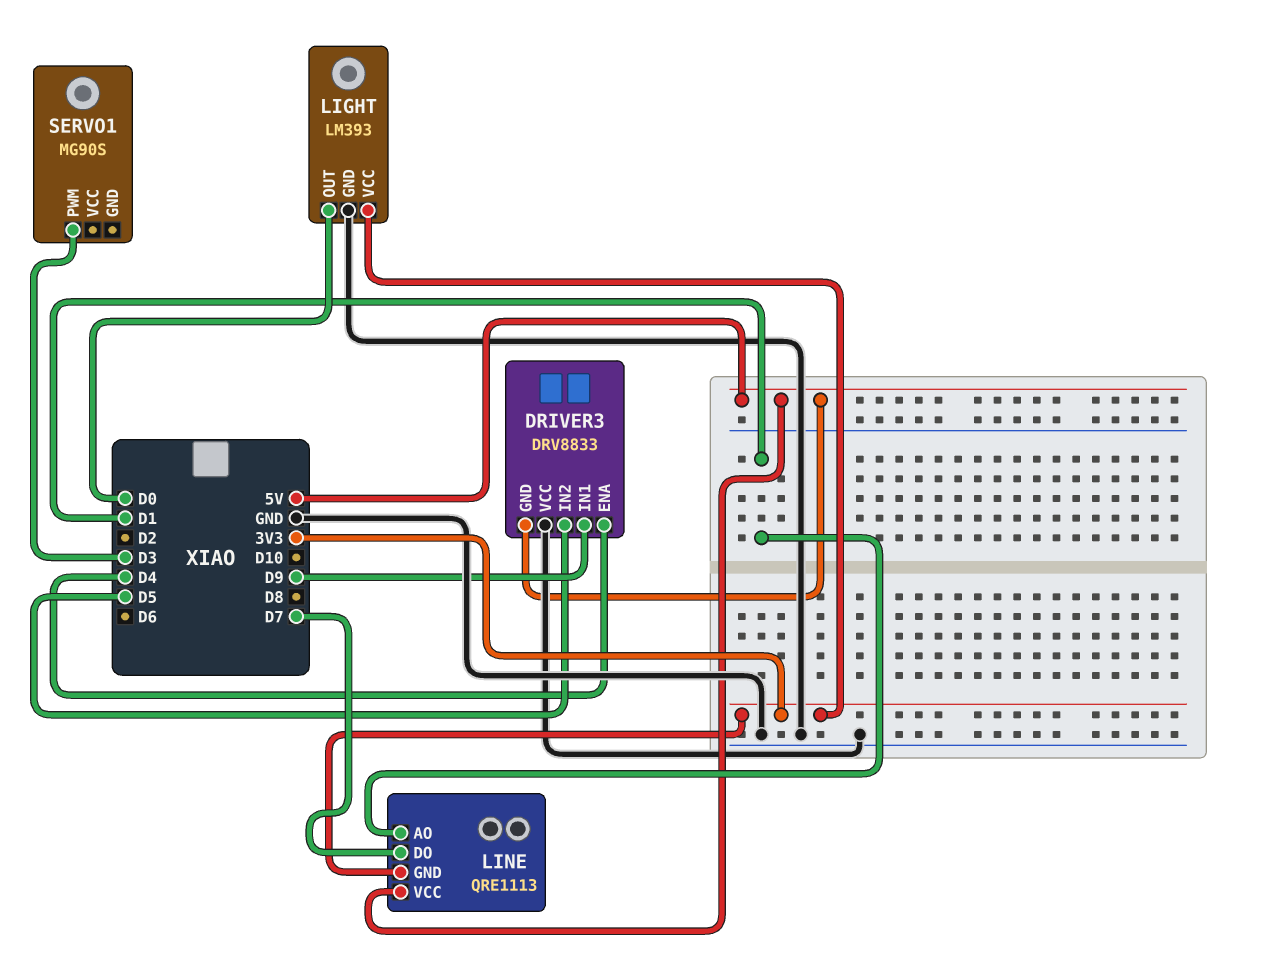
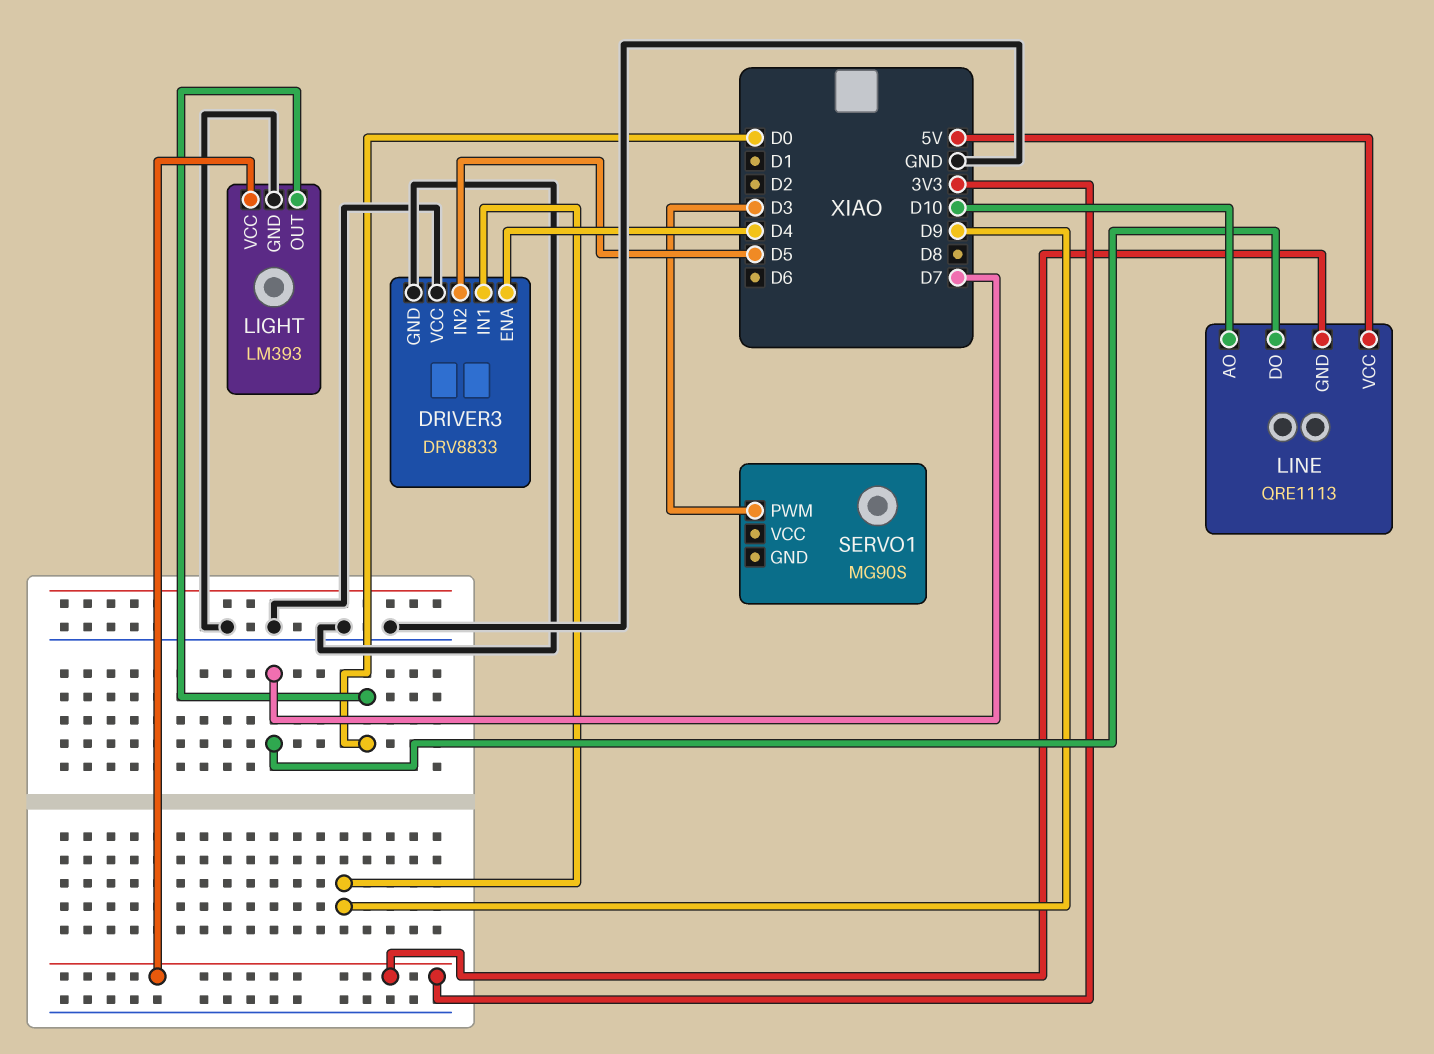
DRIVER3 pin GND: 5V -> GND
LINE pin AO: D1 -> D10

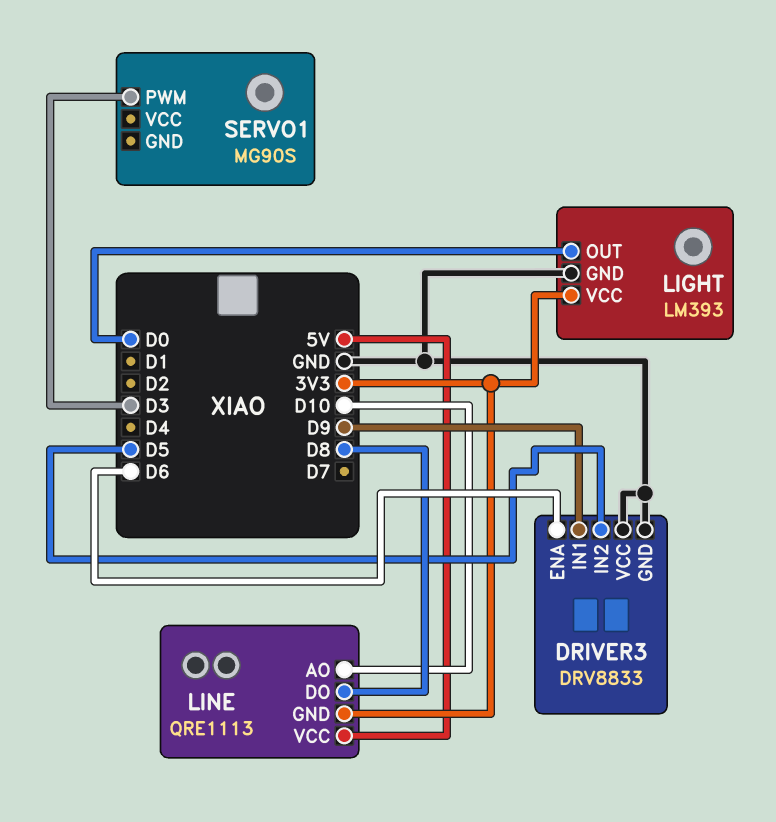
DRIVER3 pin ENA: D4 -> D6
LINE pin DO: D7 -> D8

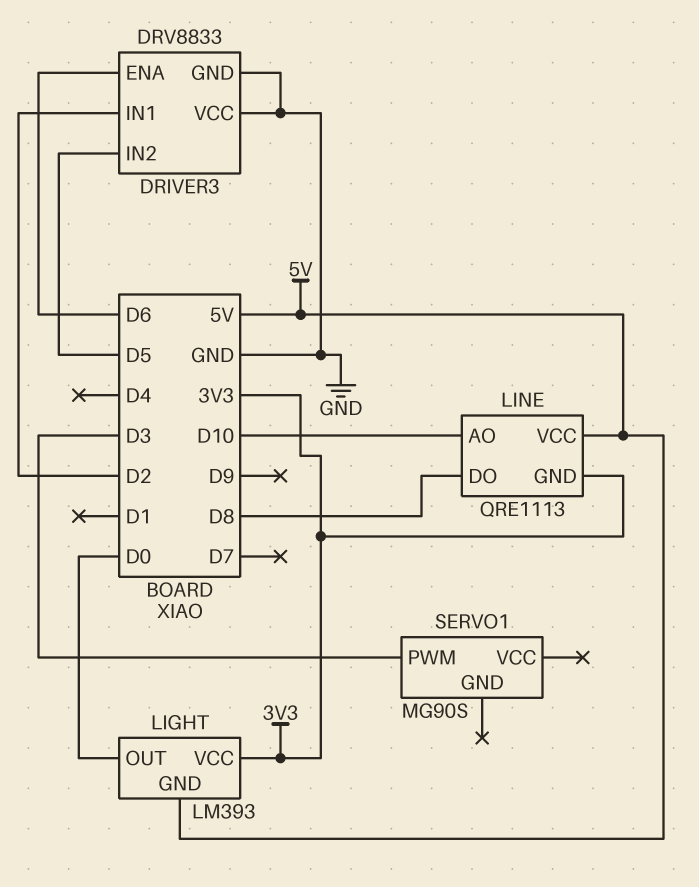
DRIVER3 pin IN1: D9 -> D2
LIGHT pin GND: GND -> 5V

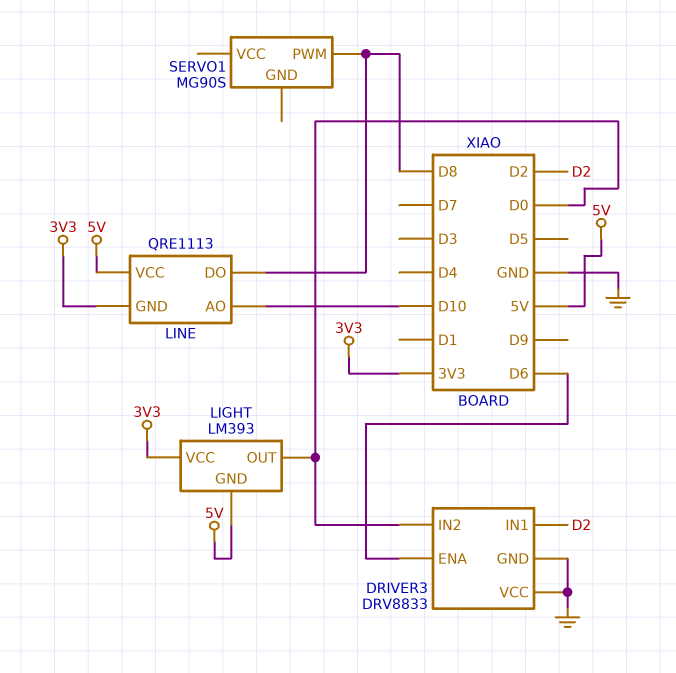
DRIVER3 pin IN2: D5 -> D0
SERVO1 pin PWM: D3 -> D8

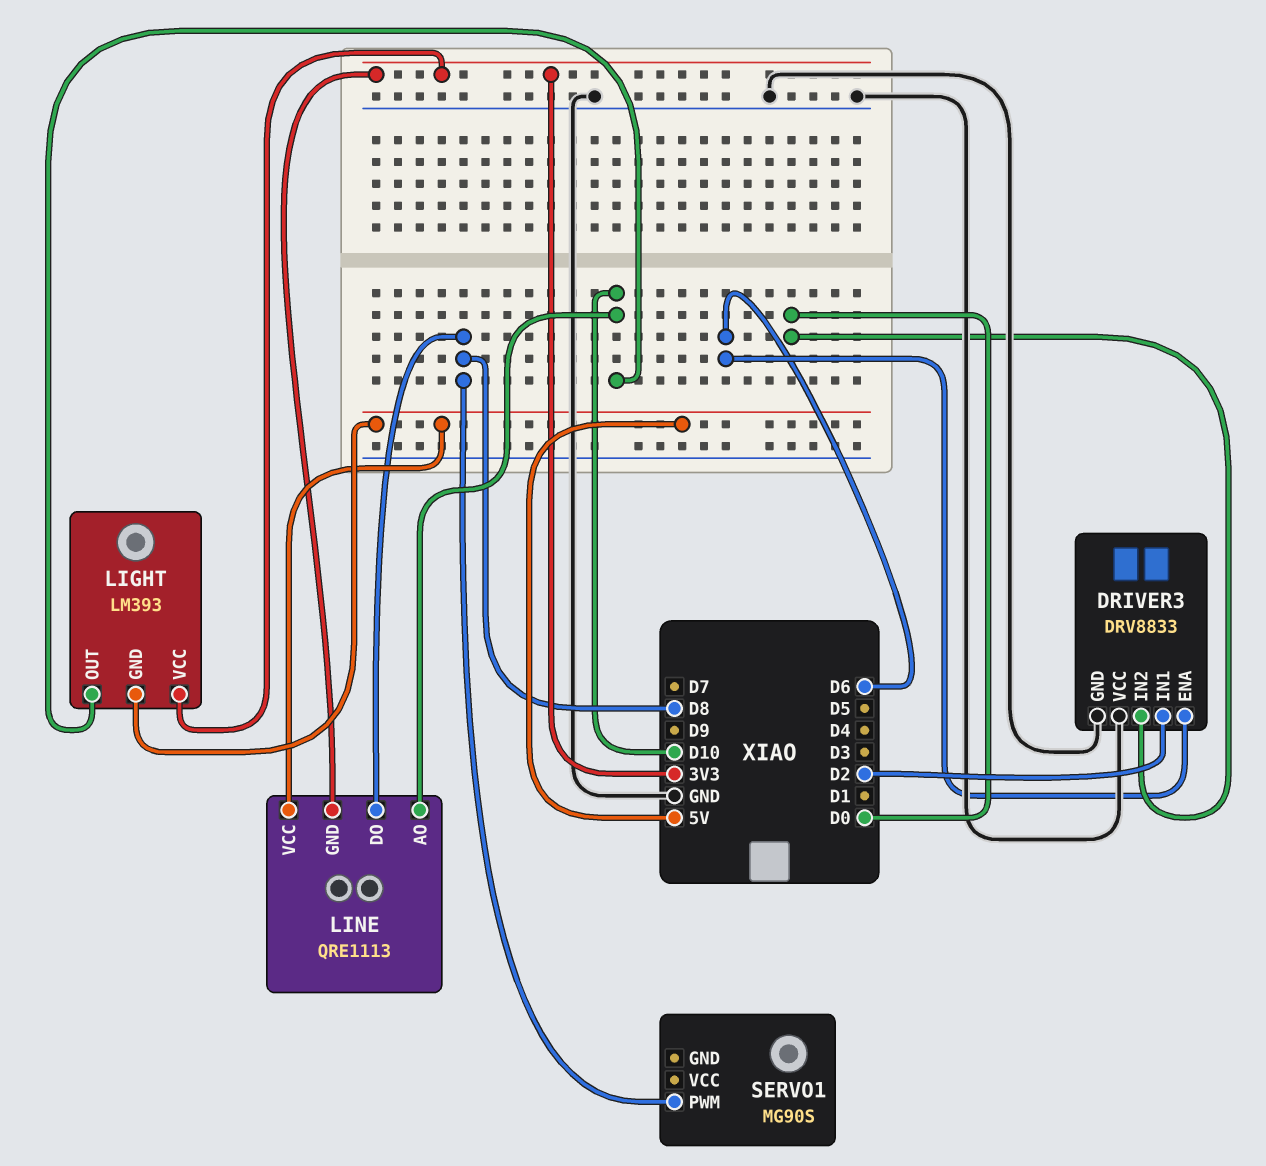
LIGHT pin OUT: D0 -> D10

